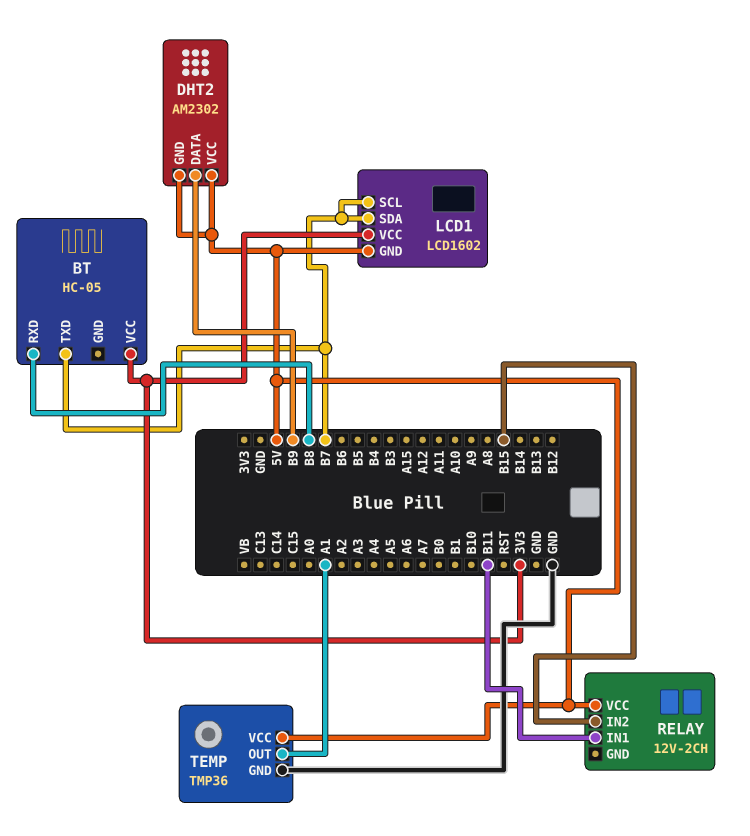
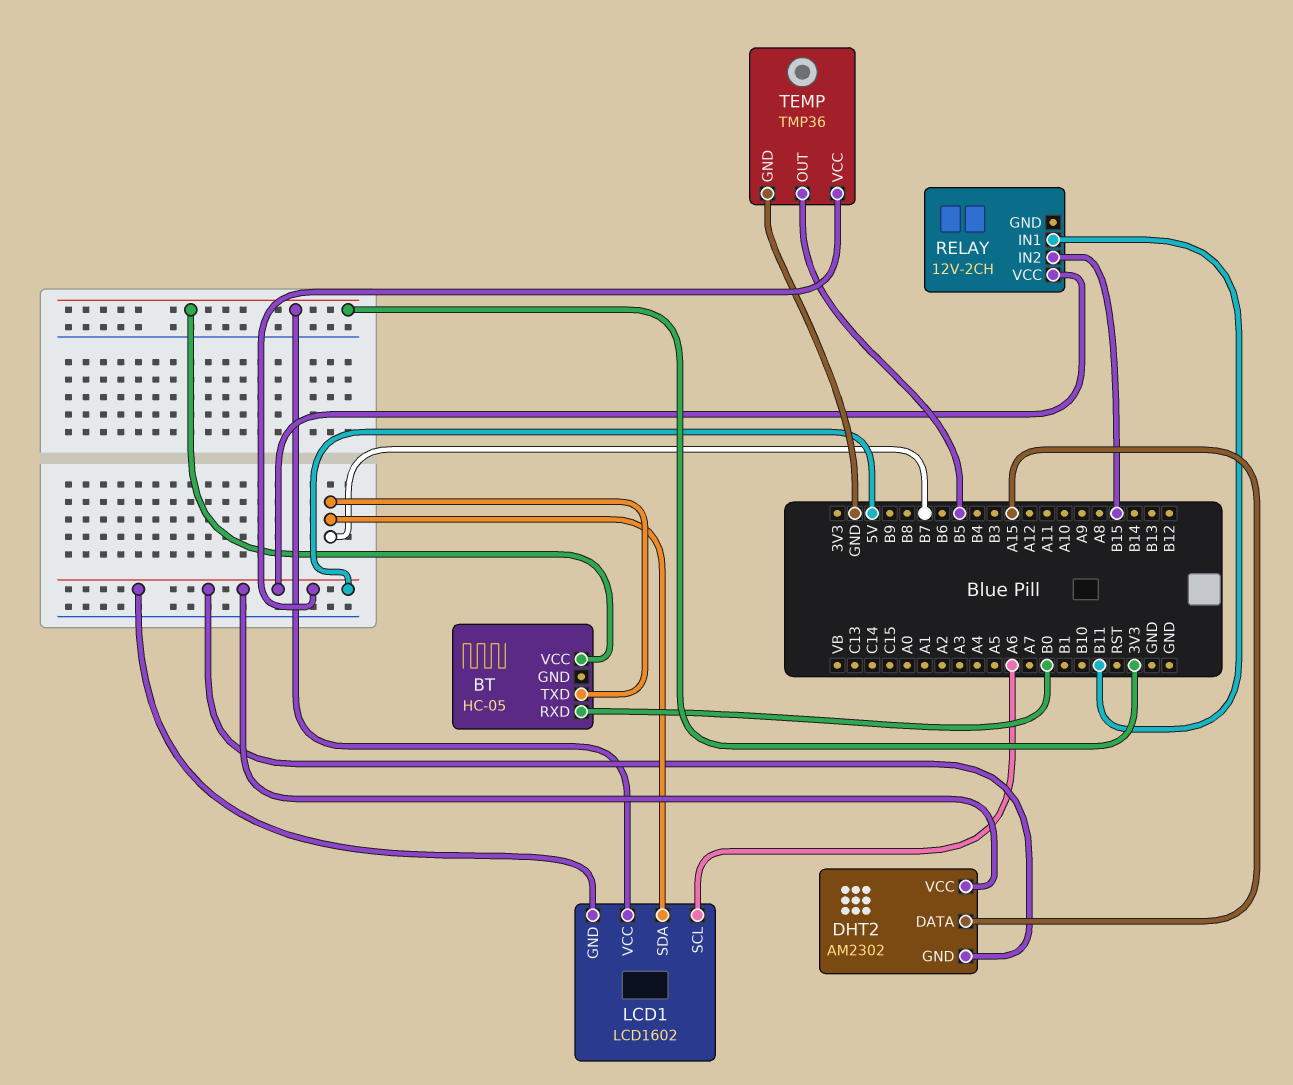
BT pin RXD: B8 -> B0
DHT2 pin DATA: B9 -> A15
LCD1 pin SCL: B7 -> A6
TEMP pin OUT: A1 -> B5

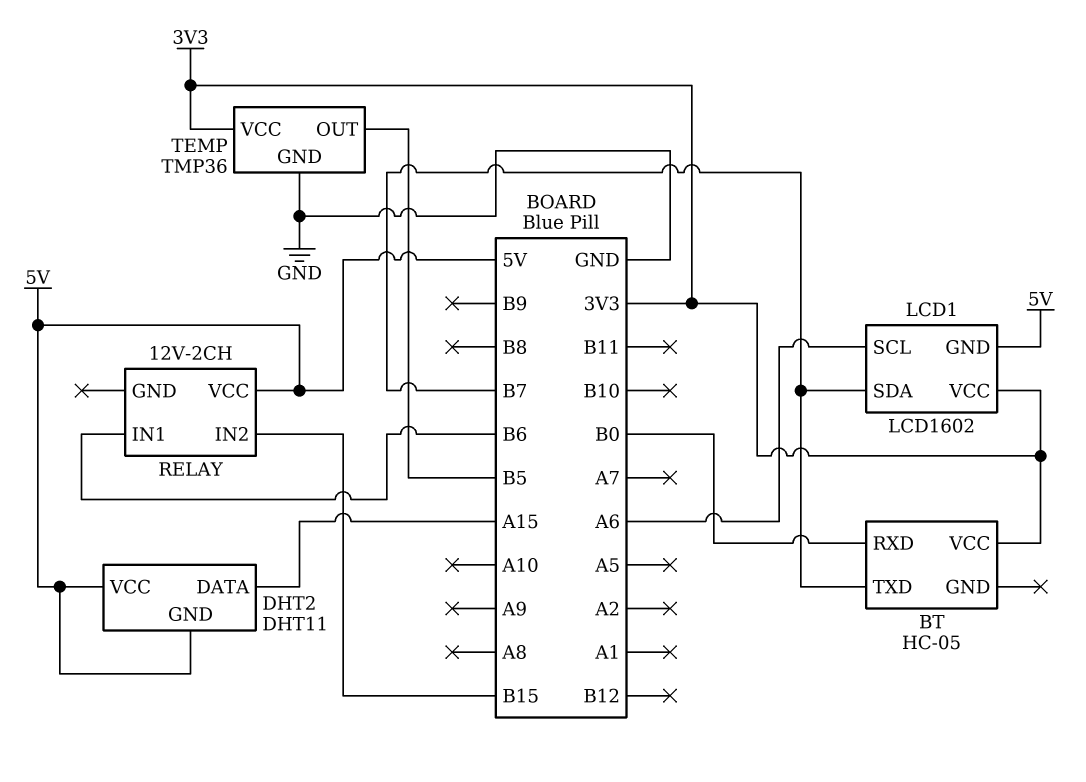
DHT2: AM2302 -> DHT11
RELAY pin IN1: B11 -> B6
TEMP pin VCC: 5V -> 3V3

